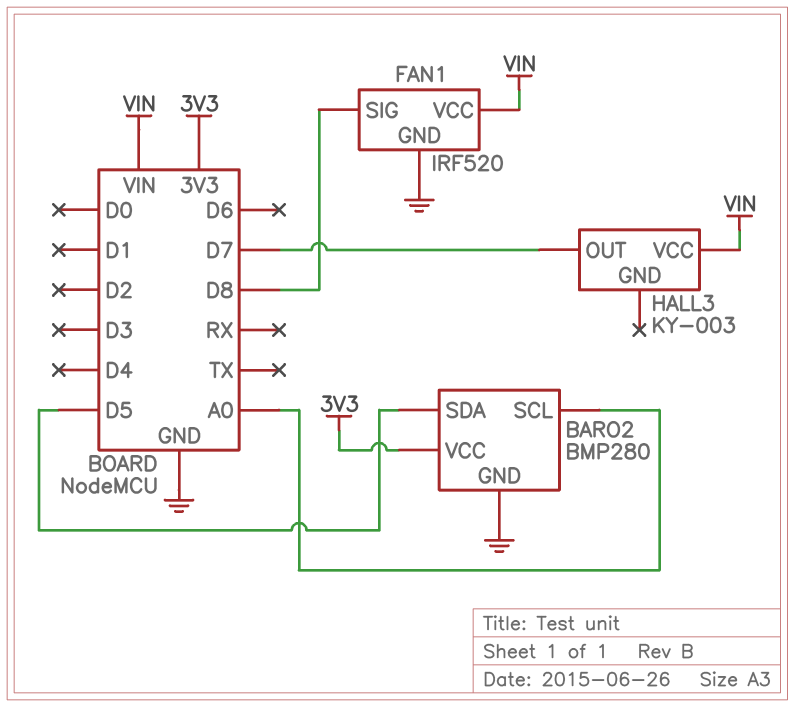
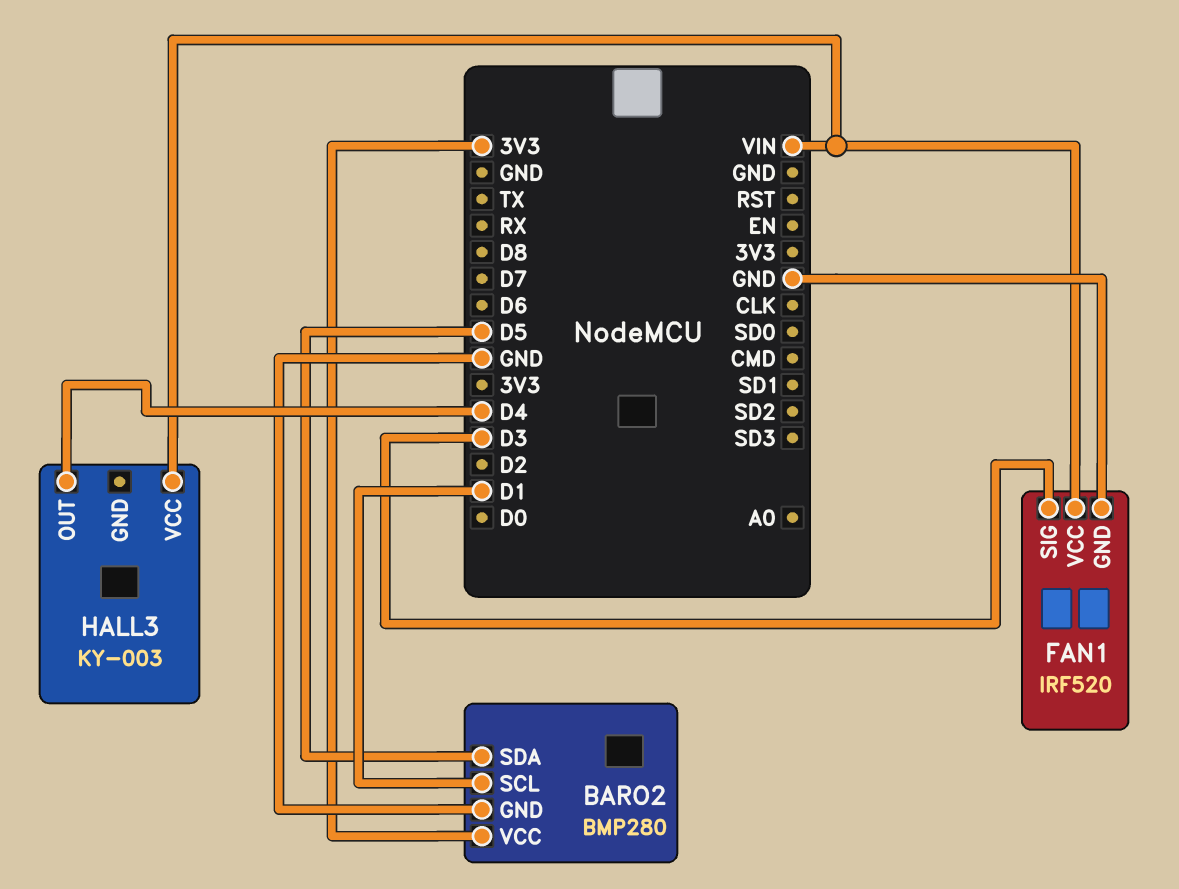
BARO2 pin SCL: A0 -> D1
FAN1 pin SIG: D8 -> D3
HALL3 pin OUT: D7 -> D4

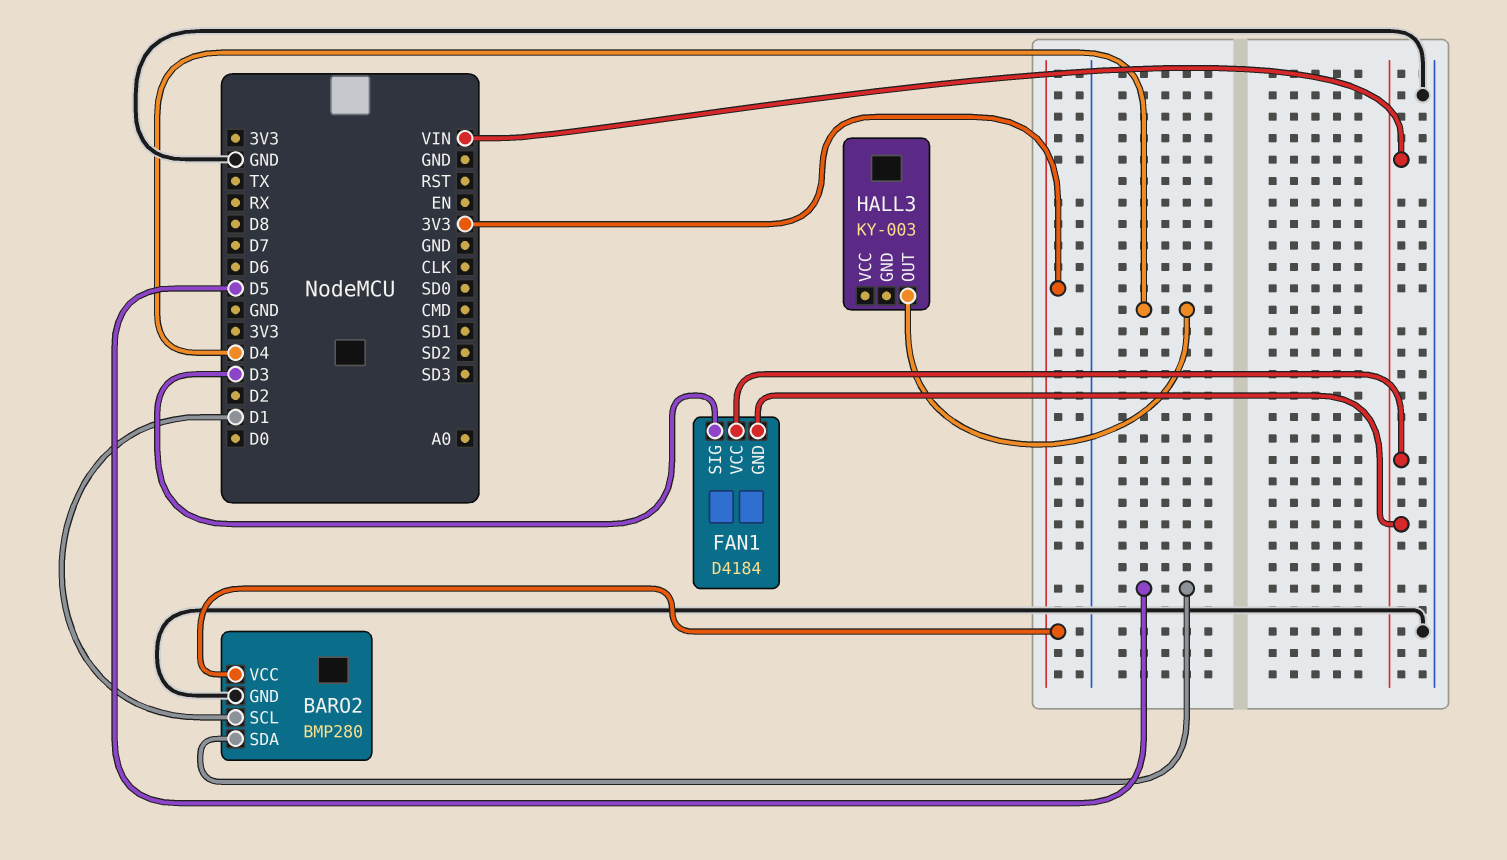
FAN1: IRF520 -> D4184
FAN1 pin GND: GND -> VIN
HALL3 pin VCC: VIN -> none

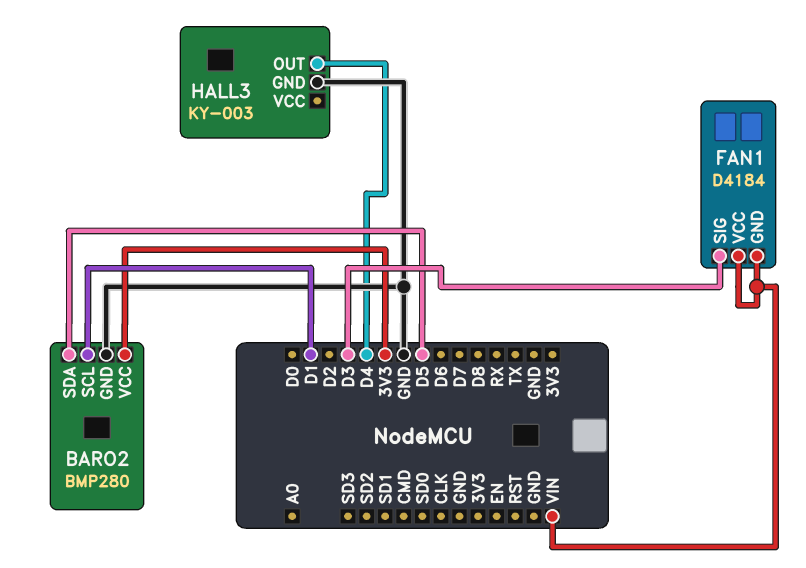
HALL3 pin GND: none -> GND

